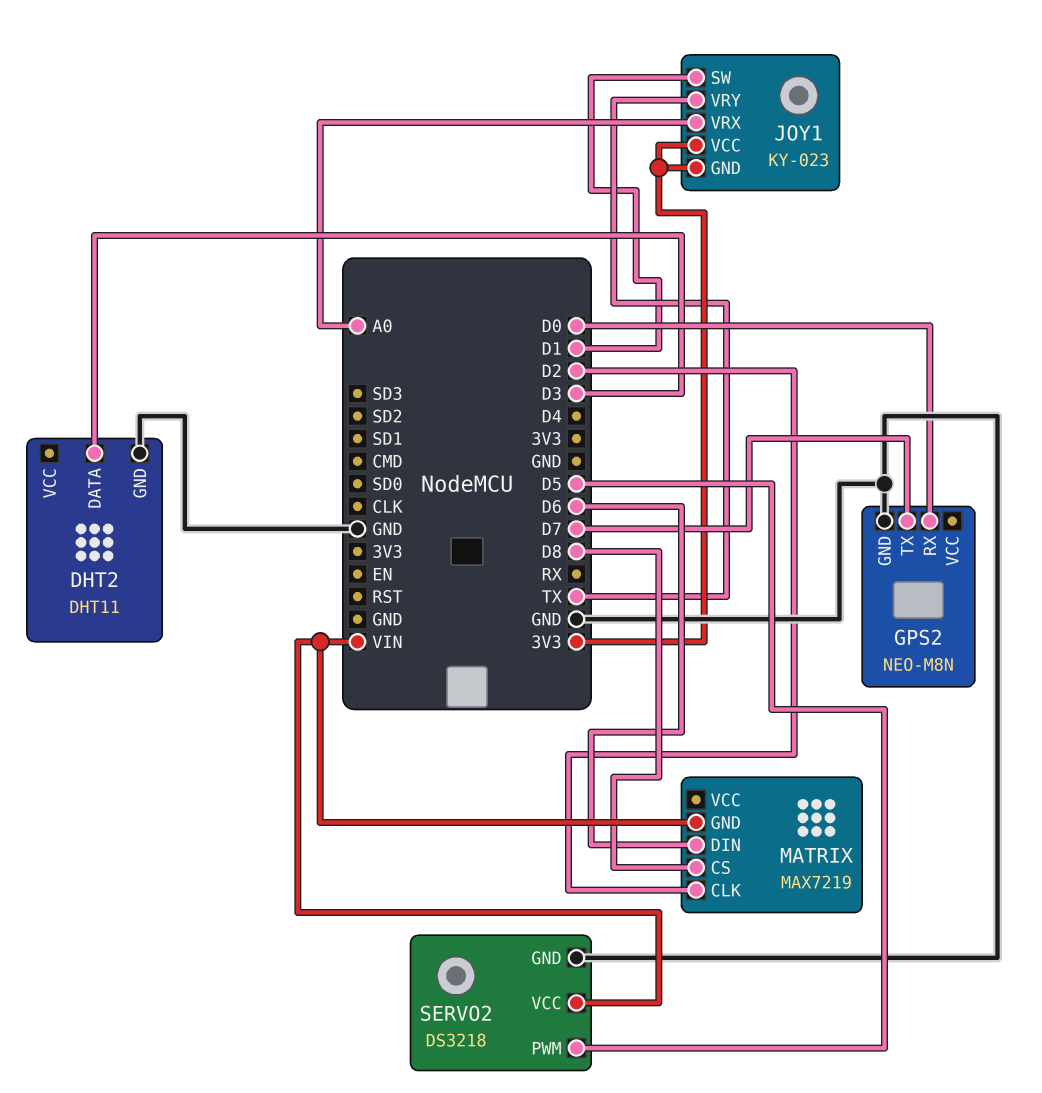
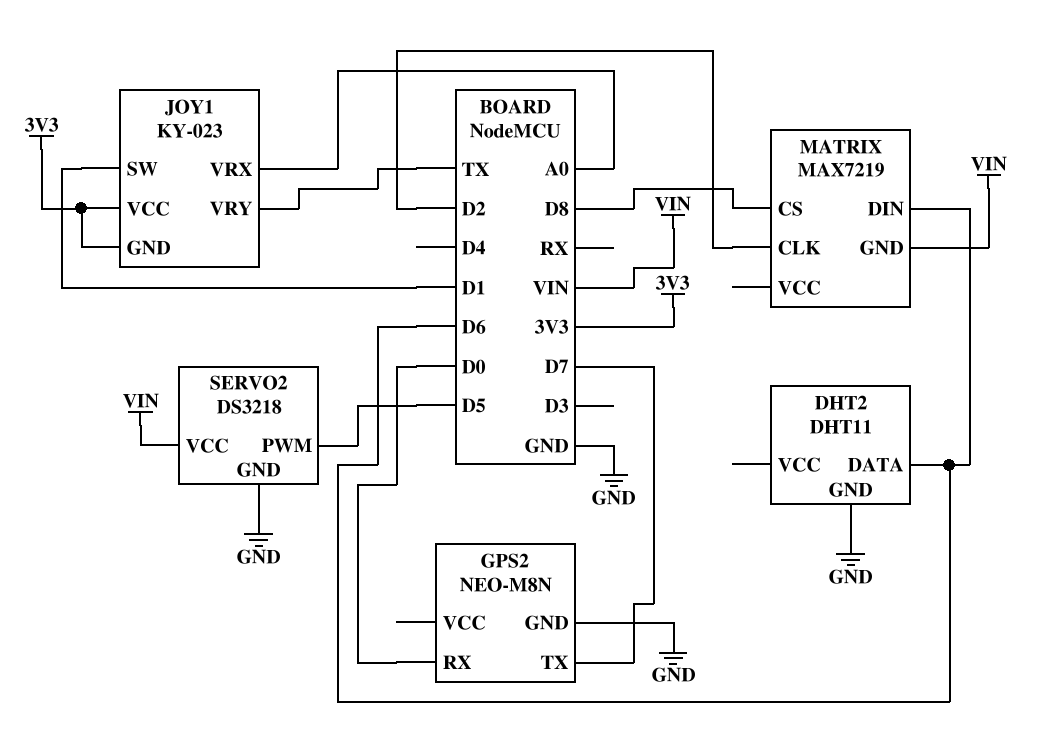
DHT2 pin DATA: D3 -> D6

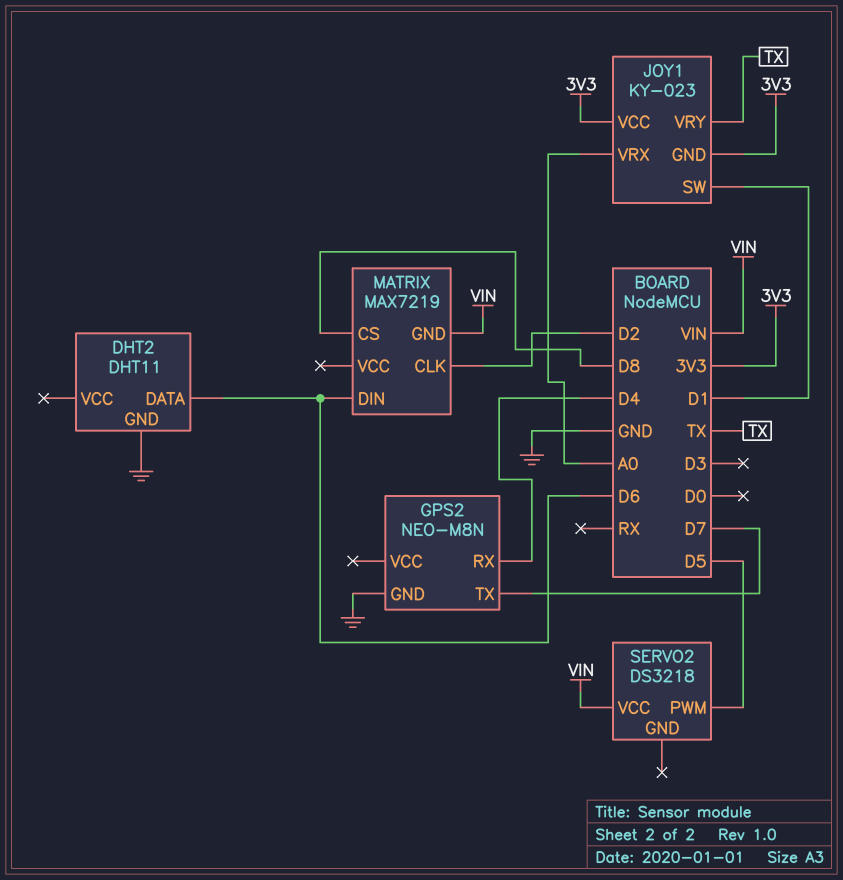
GPS2 pin RX: D0 -> D4
SERVO2 pin GND: GND -> none

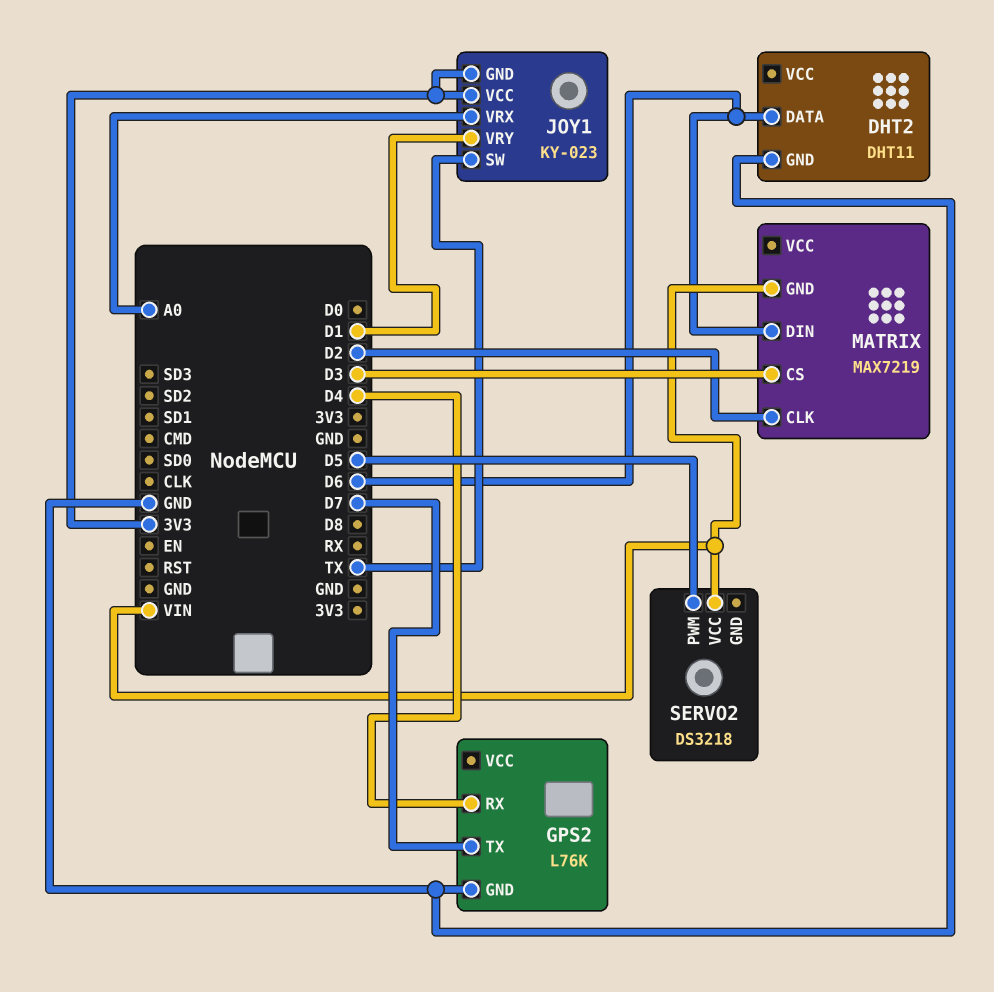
GPS2: NEO-M8N -> L76K
JOY1 pin SW: D1 -> TX
JOY1 pin VRY: TX -> D1
MATRIX pin CS: D8 -> D3

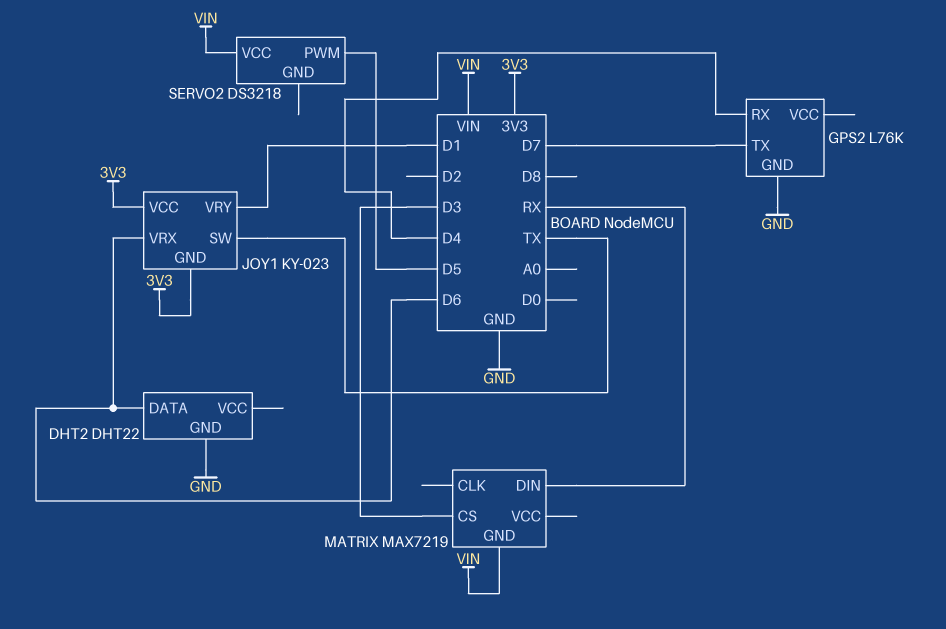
DHT2: DHT11 -> DHT22
JOY1 pin VRX: A0 -> D6
MATRIX pin CLK: D2 -> none
MATRIX pin DIN: D6 -> RX

